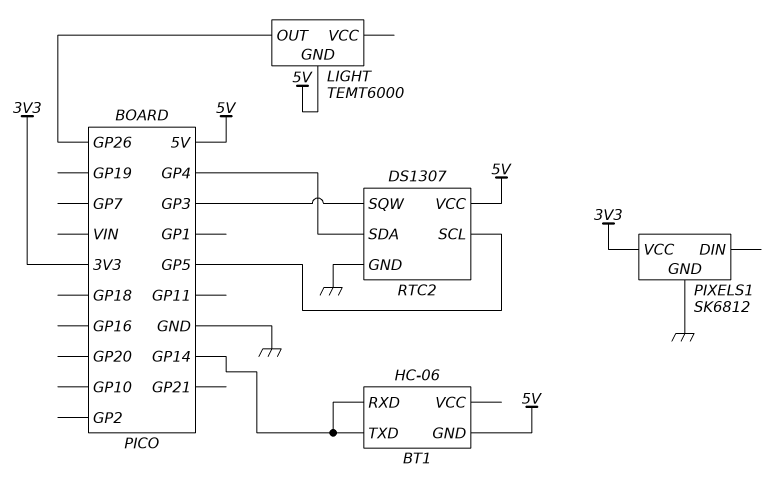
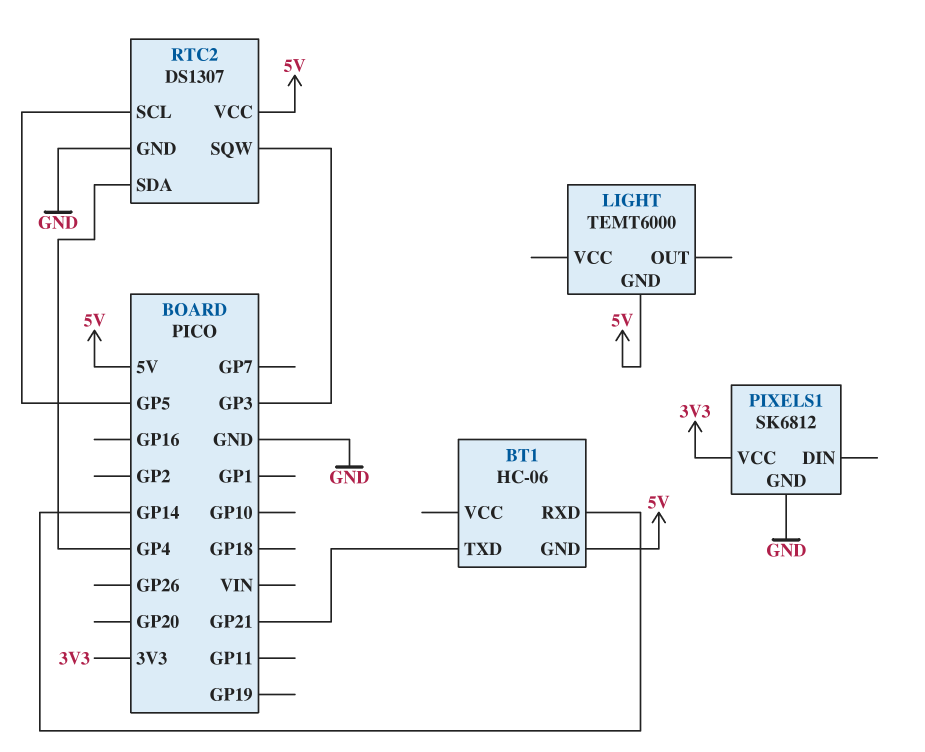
BT1 pin TXD: GP14 -> GP21
LIGHT pin OUT: GP26 -> none

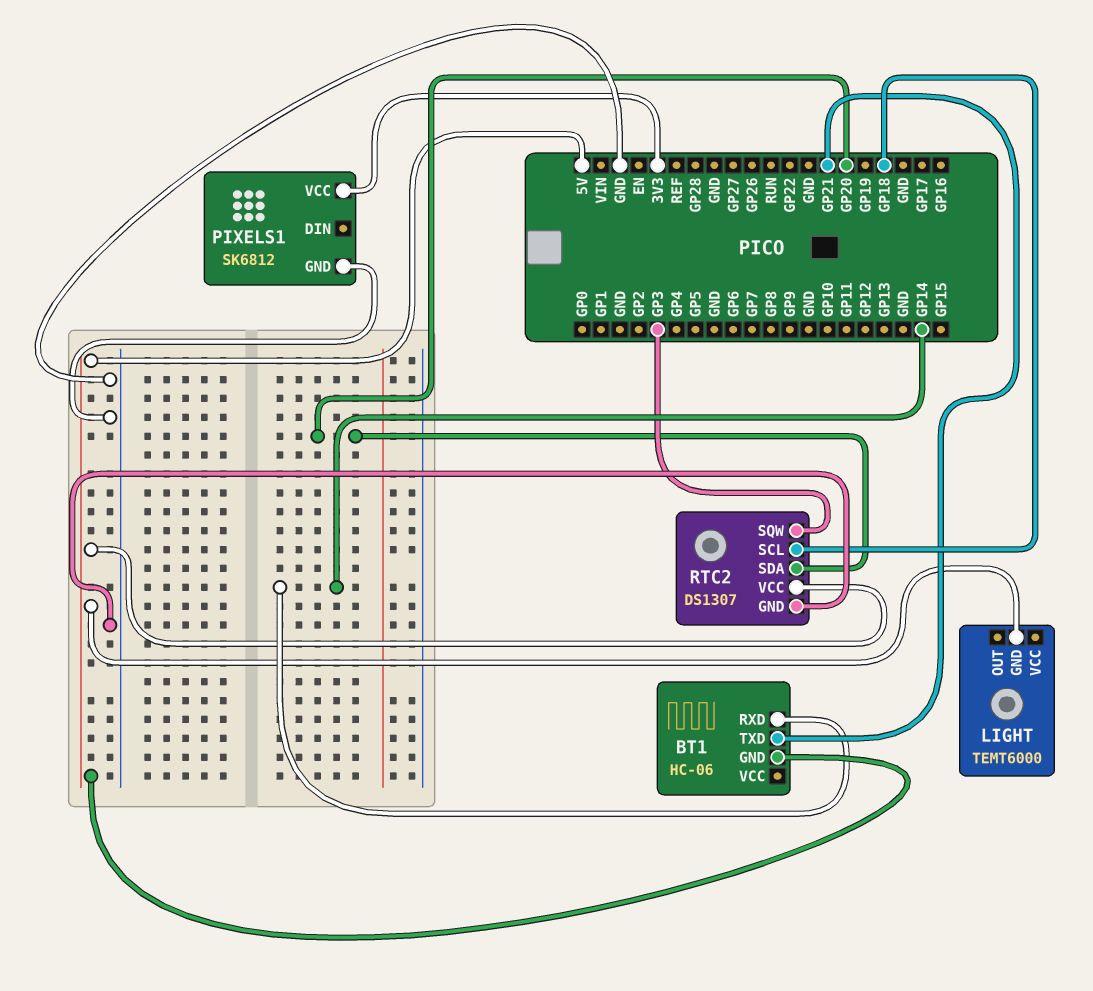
RTC2 pin SCL: GP5 -> GP18
RTC2 pin SDA: GP4 -> GP20

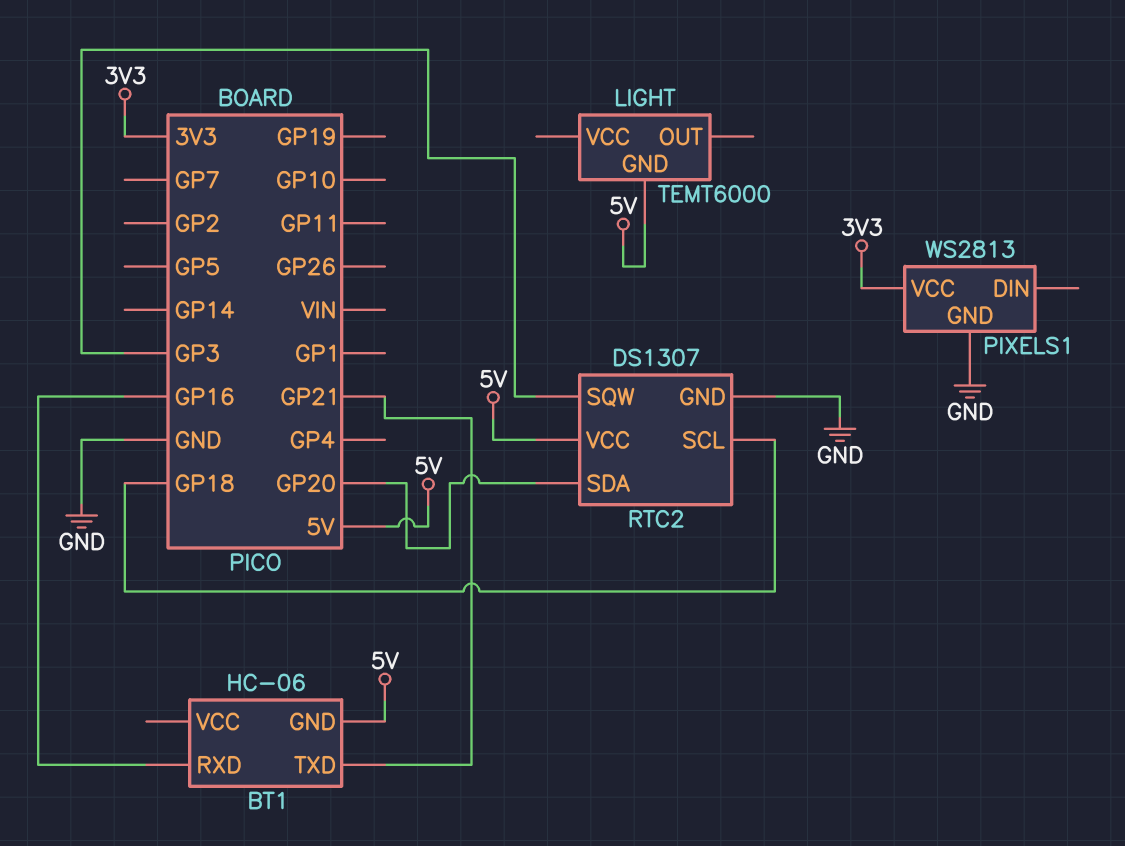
BT1 pin RXD: GP14 -> GP16
PIXELS1: SK6812 -> WS2813

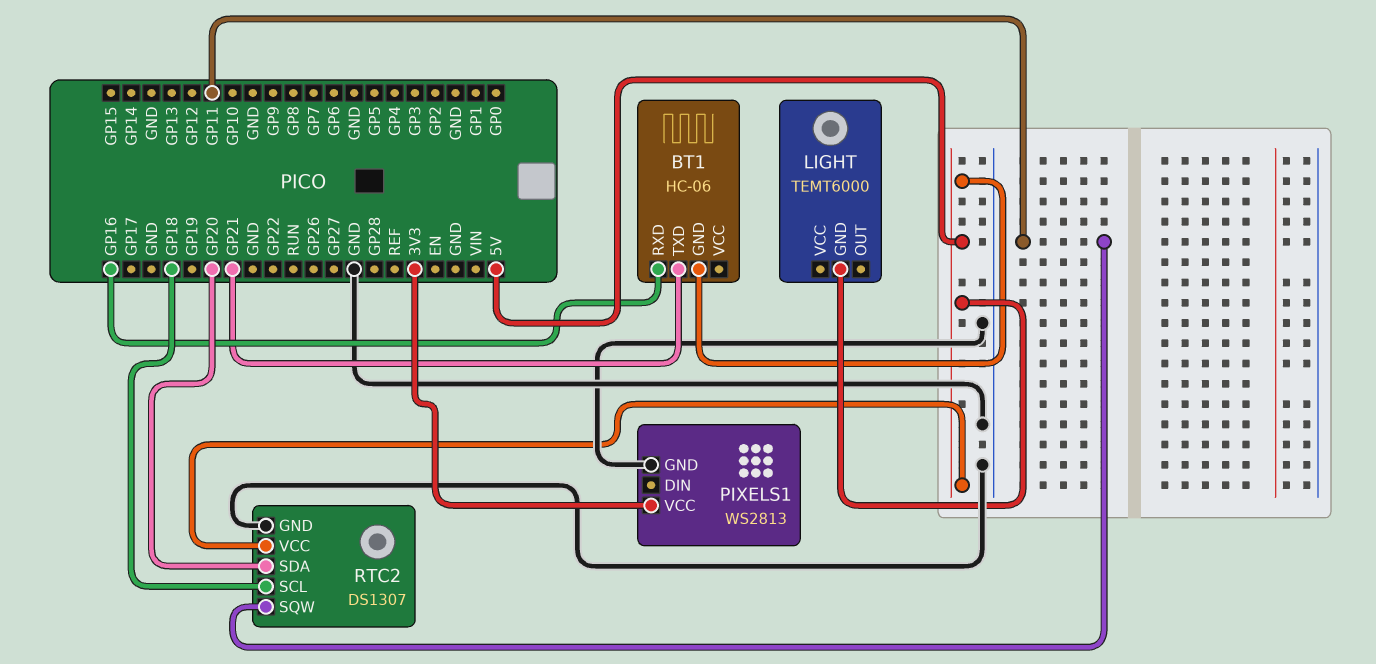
RTC2 pin SQW: GP3 -> GP11

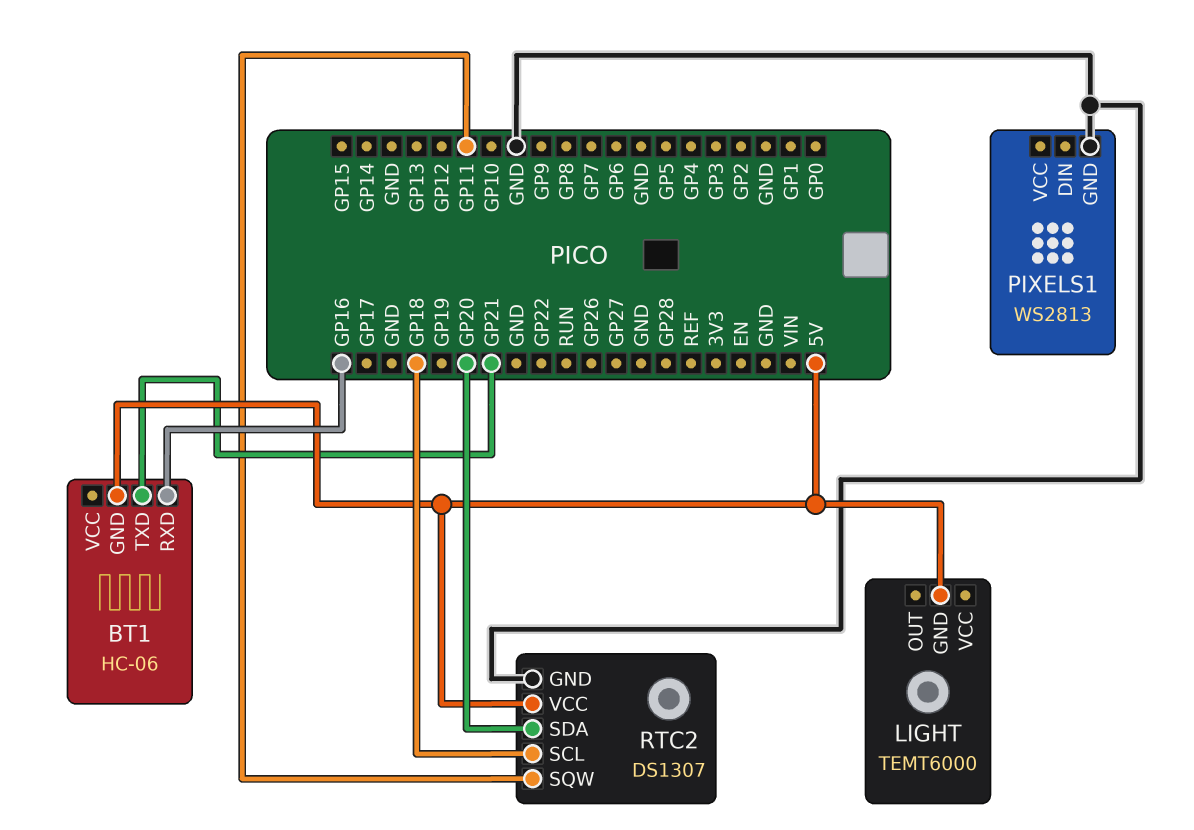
PIXELS1 pin VCC: 3V3 -> none

